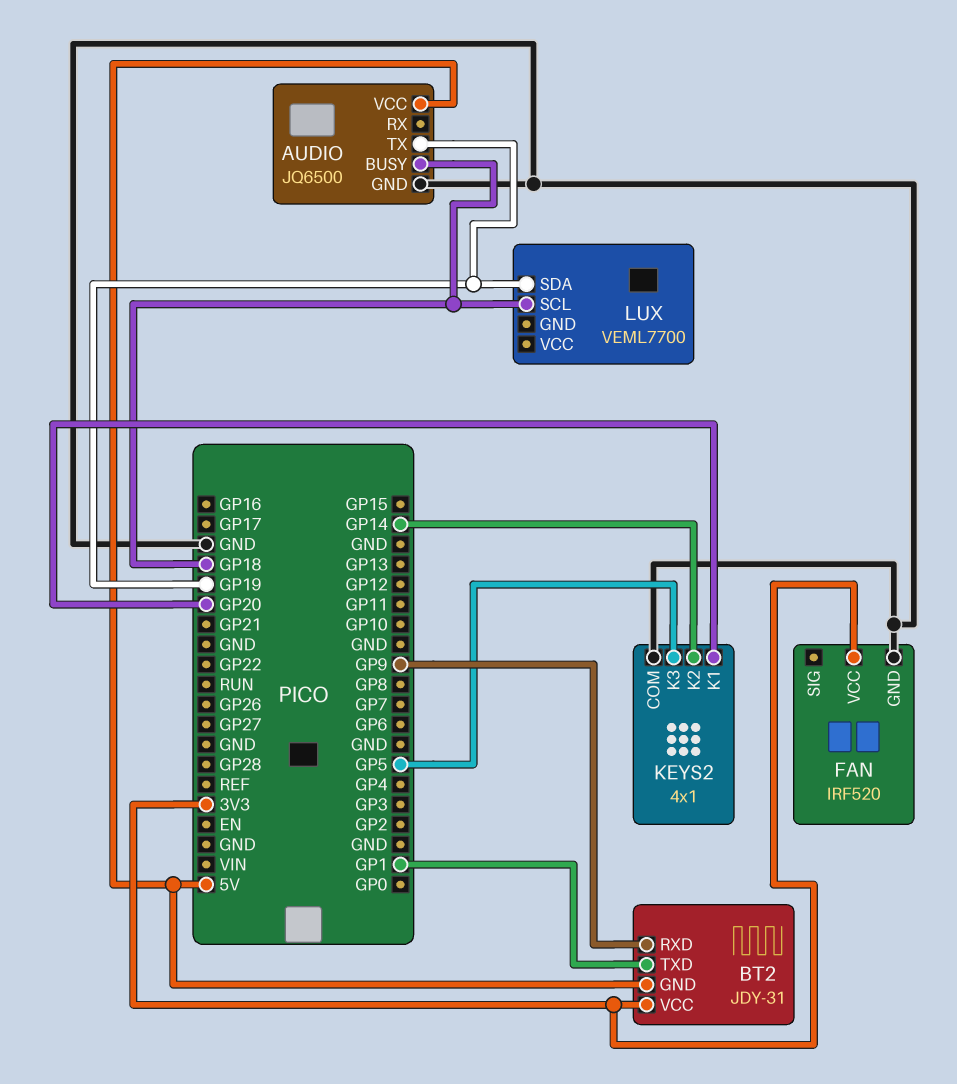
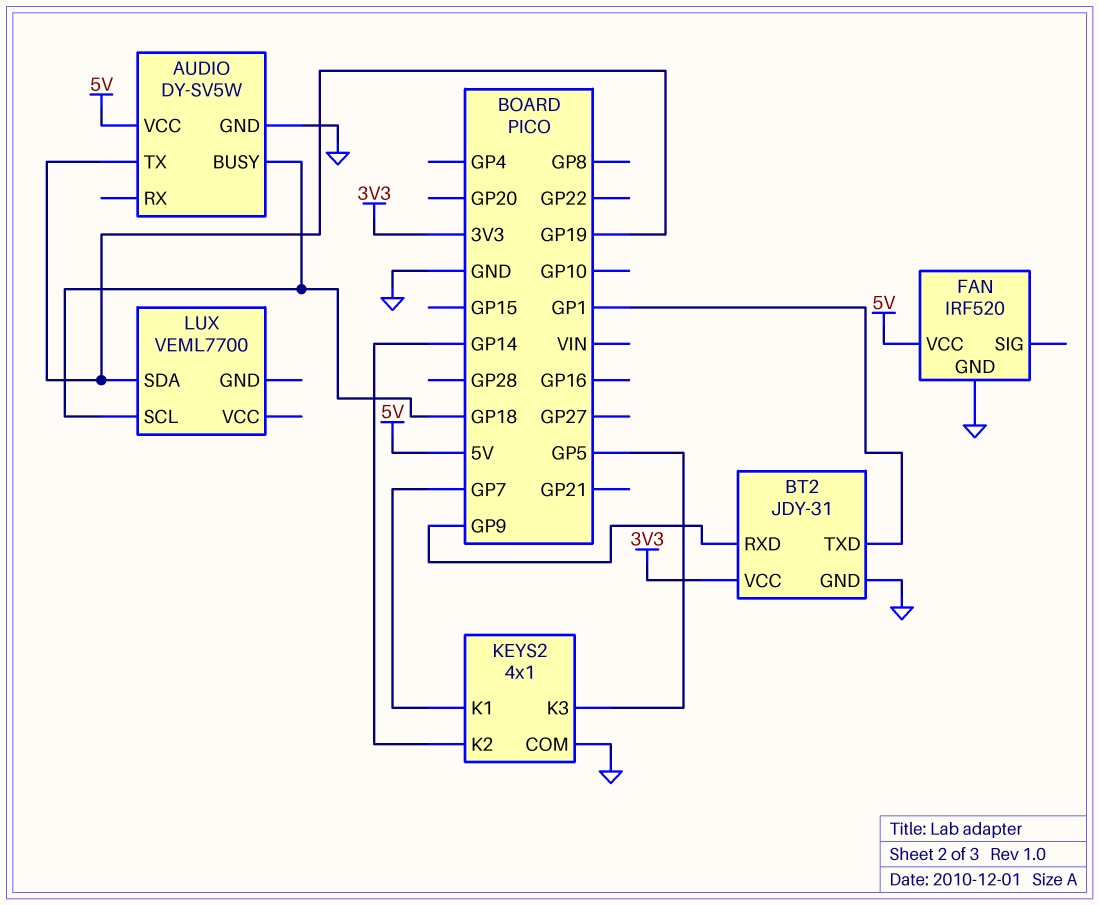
AUDIO: JQ6500 -> DY-SV5W
BT2 pin GND: 5V -> GND
FAN pin VCC: 3V3 -> 5V
KEYS2 pin K1: GP20 -> GP7

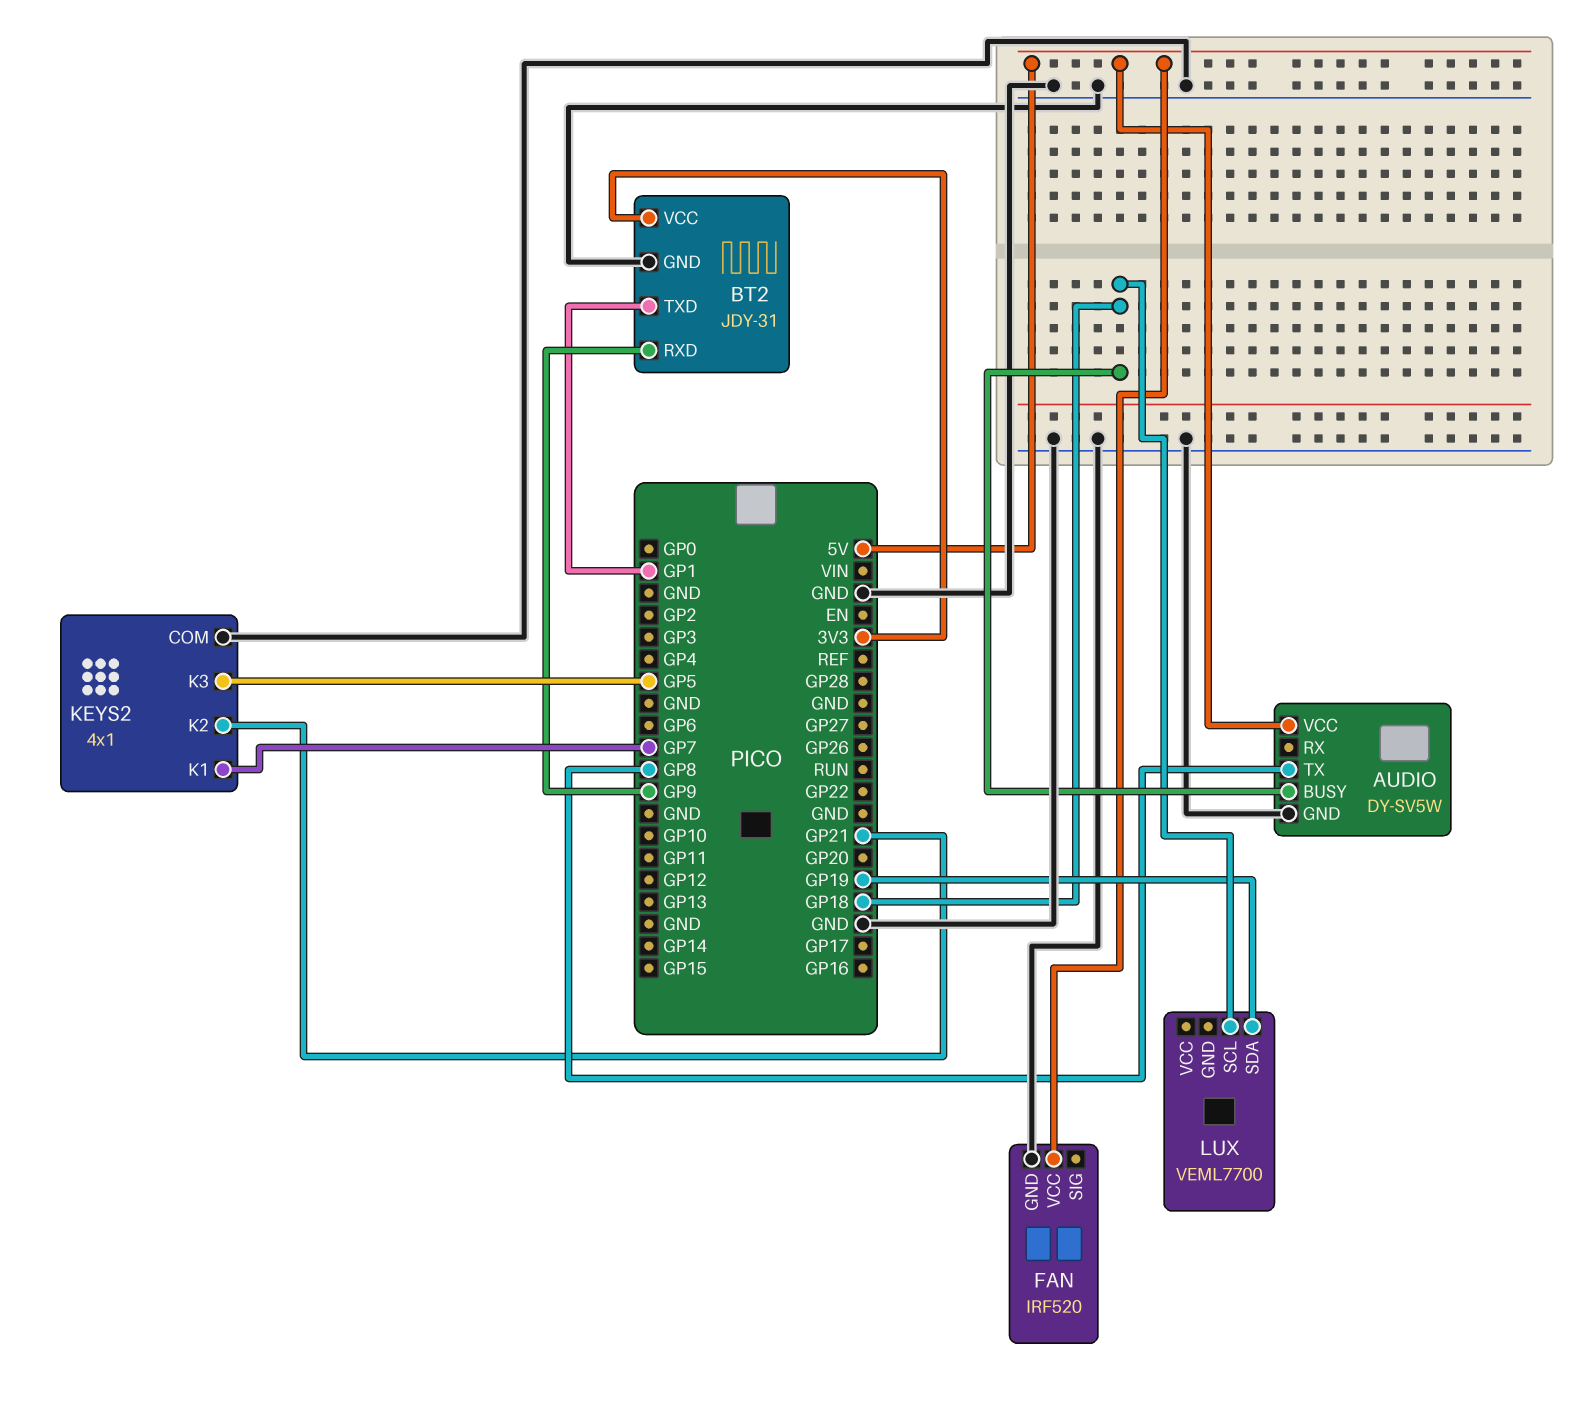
AUDIO pin TX: GP19 -> GP8
KEYS2 pin K2: GP14 -> GP21

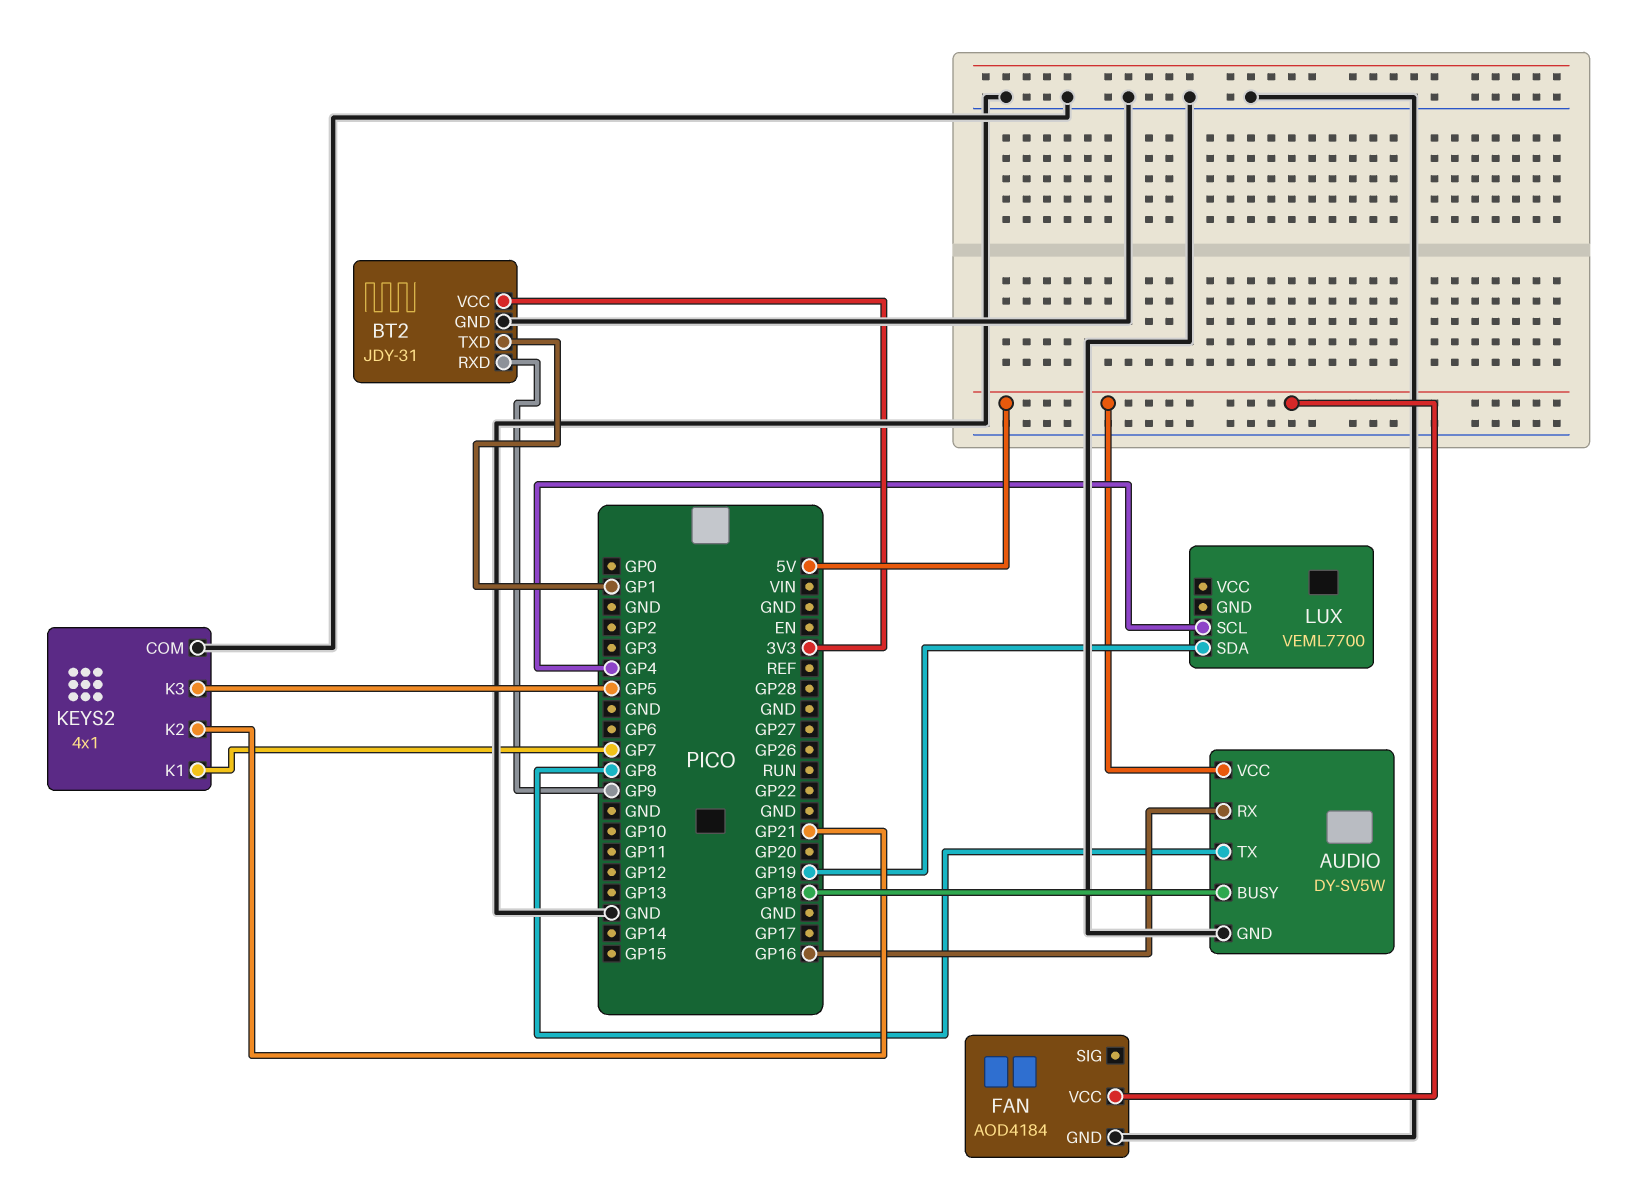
AUDIO pin RX: none -> GP16
FAN: IRF520 -> AOD4184
LUX pin SCL: GP18 -> GP4

